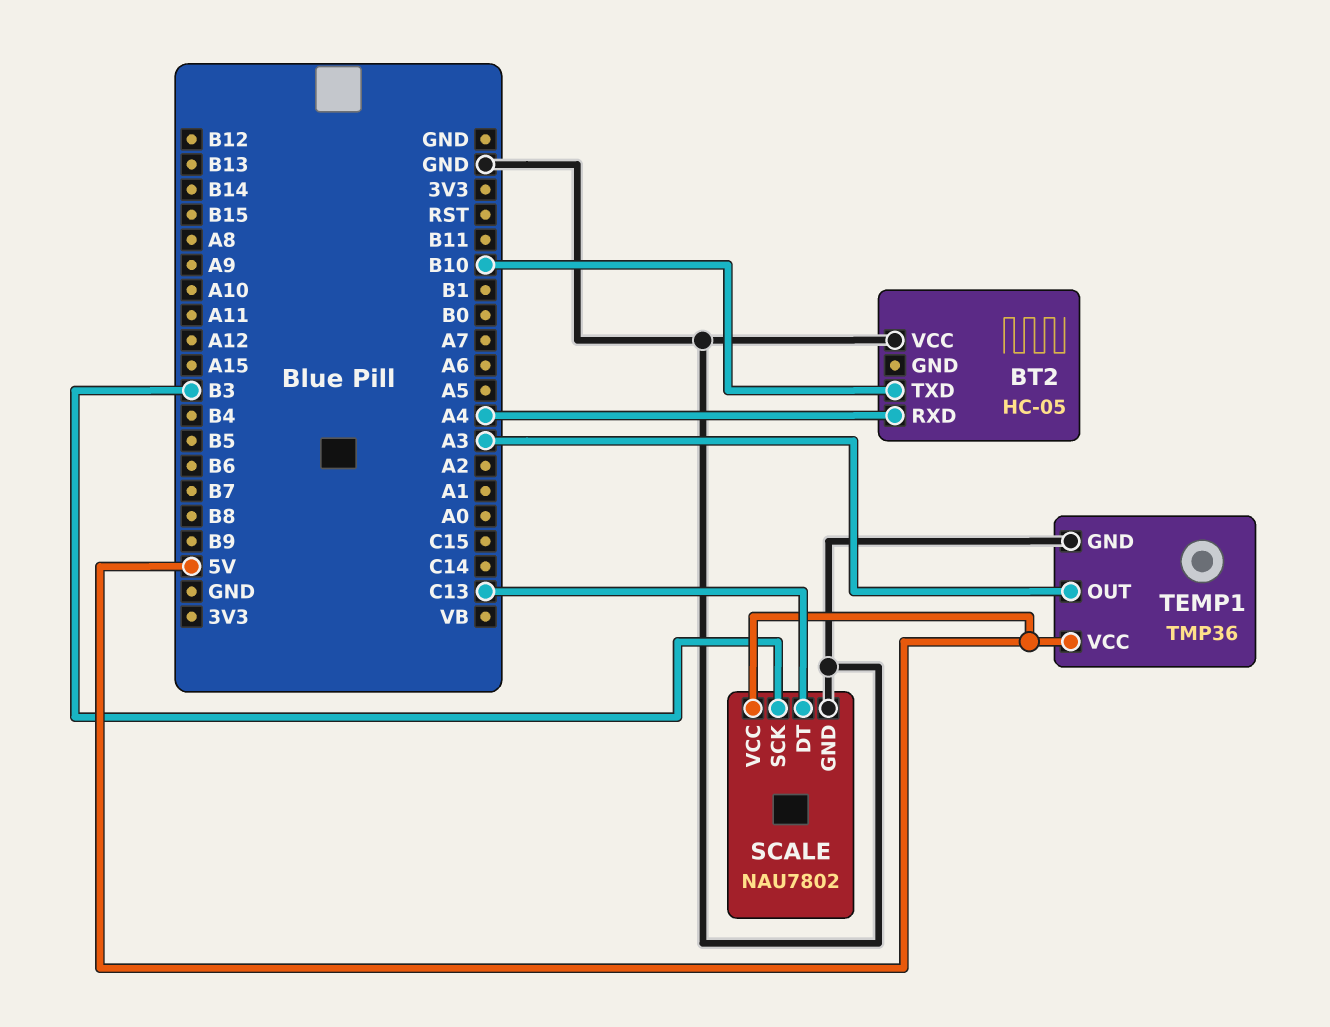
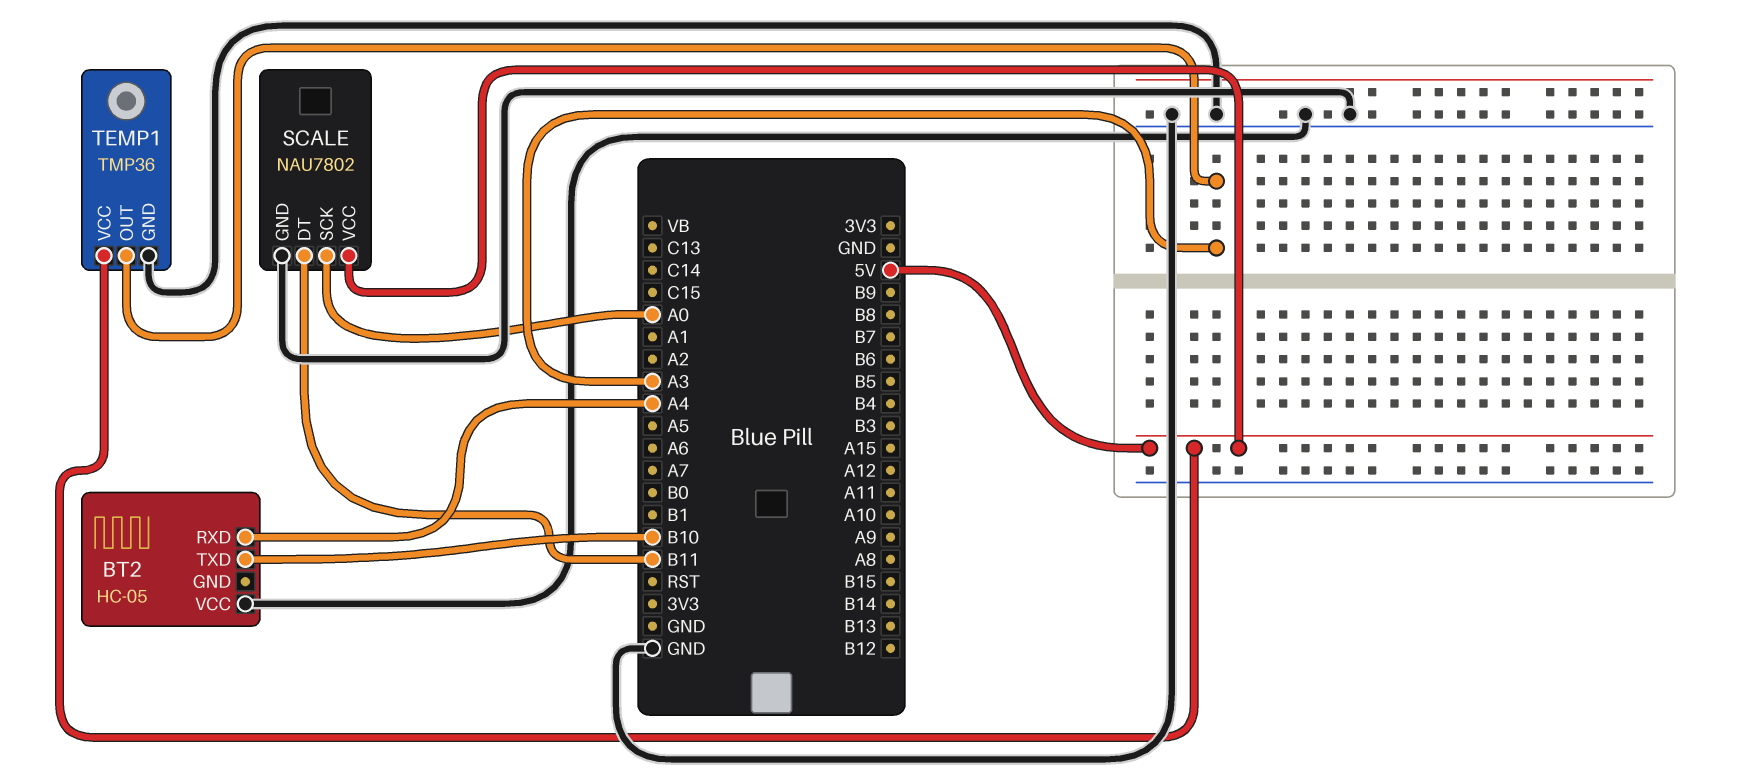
SCALE pin DT: C13 -> B11
SCALE pin SCK: B3 -> A0

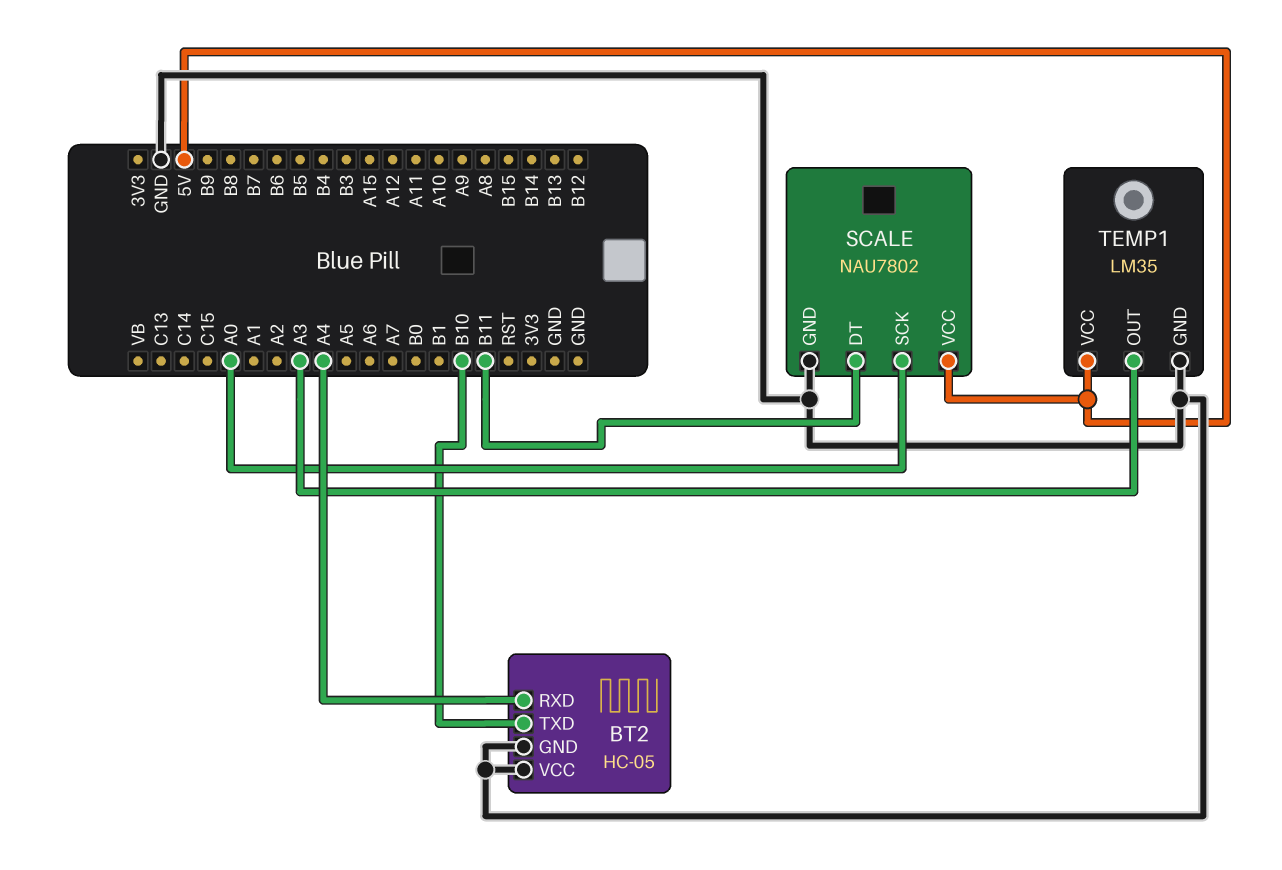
BT2 pin GND: none -> GND
TEMP1: TMP36 -> LM35

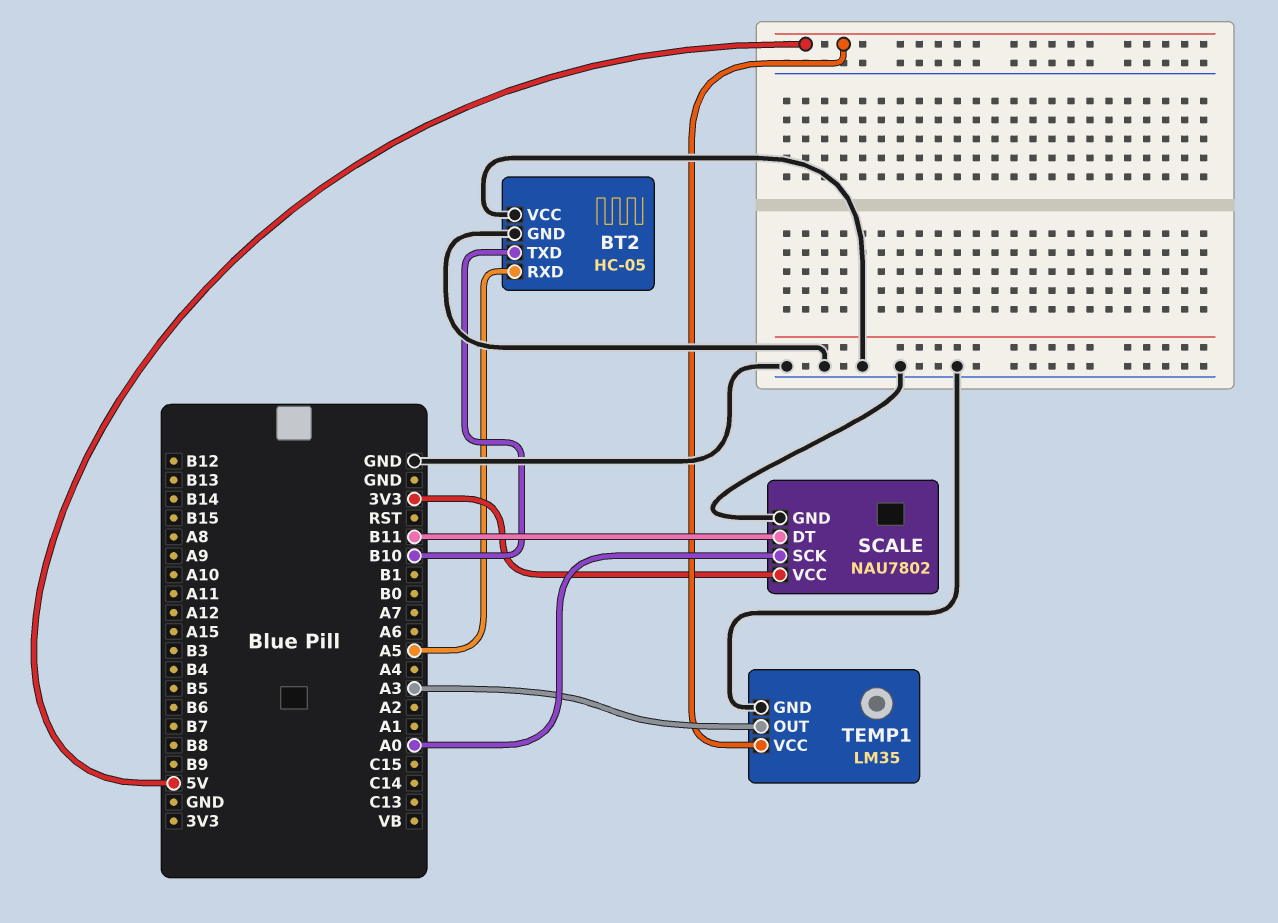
BT2 pin RXD: A4 -> A5
SCALE pin VCC: 5V -> 3V3

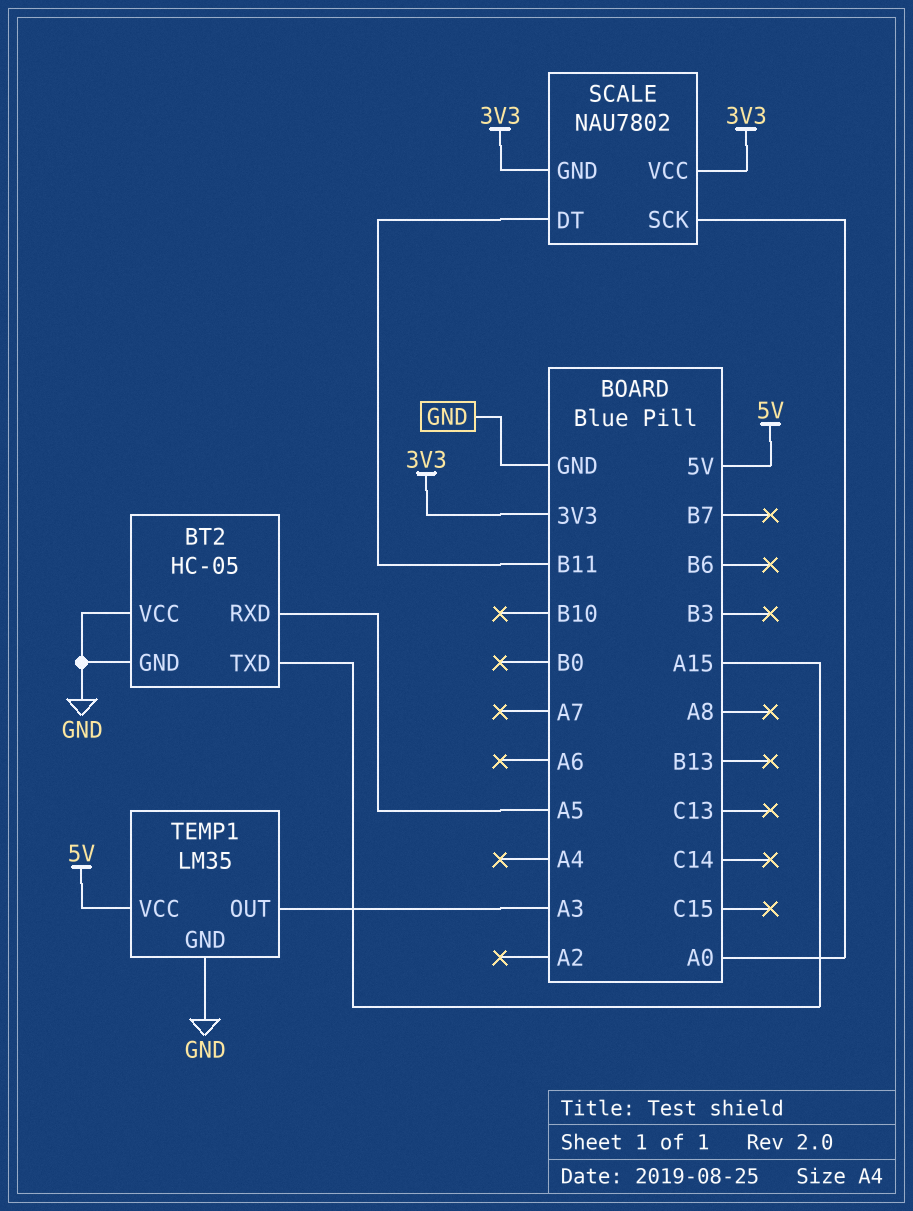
BT2 pin TXD: B10 -> A15
SCALE pin GND: GND -> 3V3

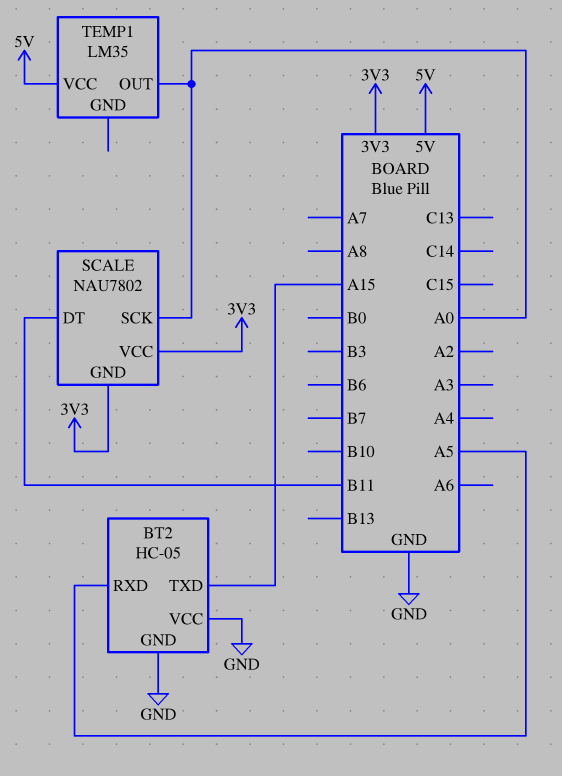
TEMP1 pin GND: GND -> none
TEMP1 pin OUT: A3 -> A0

